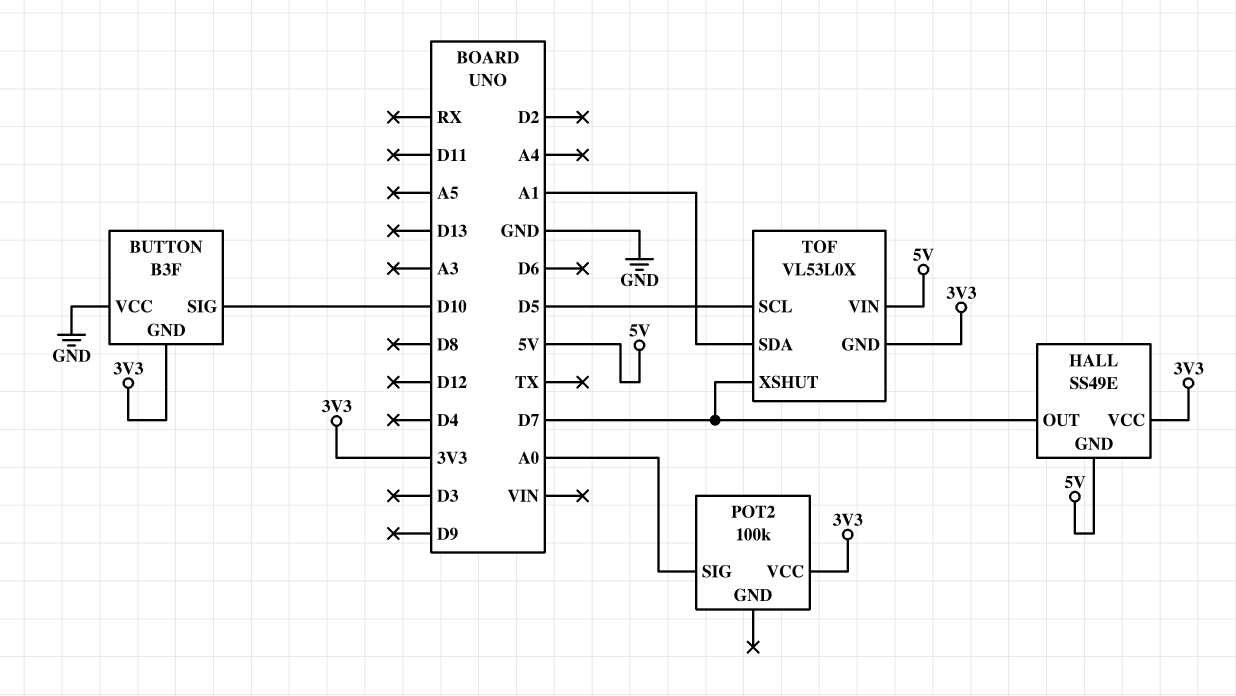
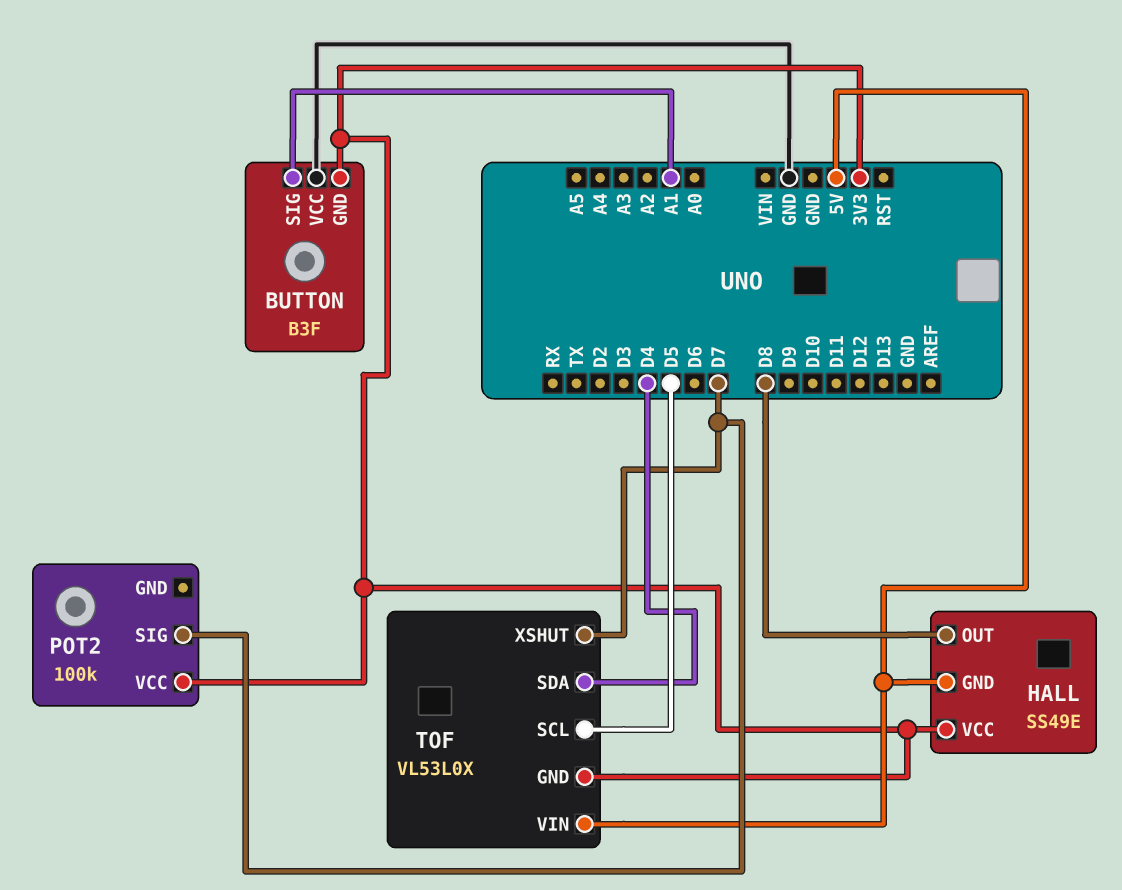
BUTTON pin SIG: D10 -> A1
HALL pin OUT: D7 -> D8
POT2 pin SIG: A0 -> D7
TOF pin SDA: A1 -> D4

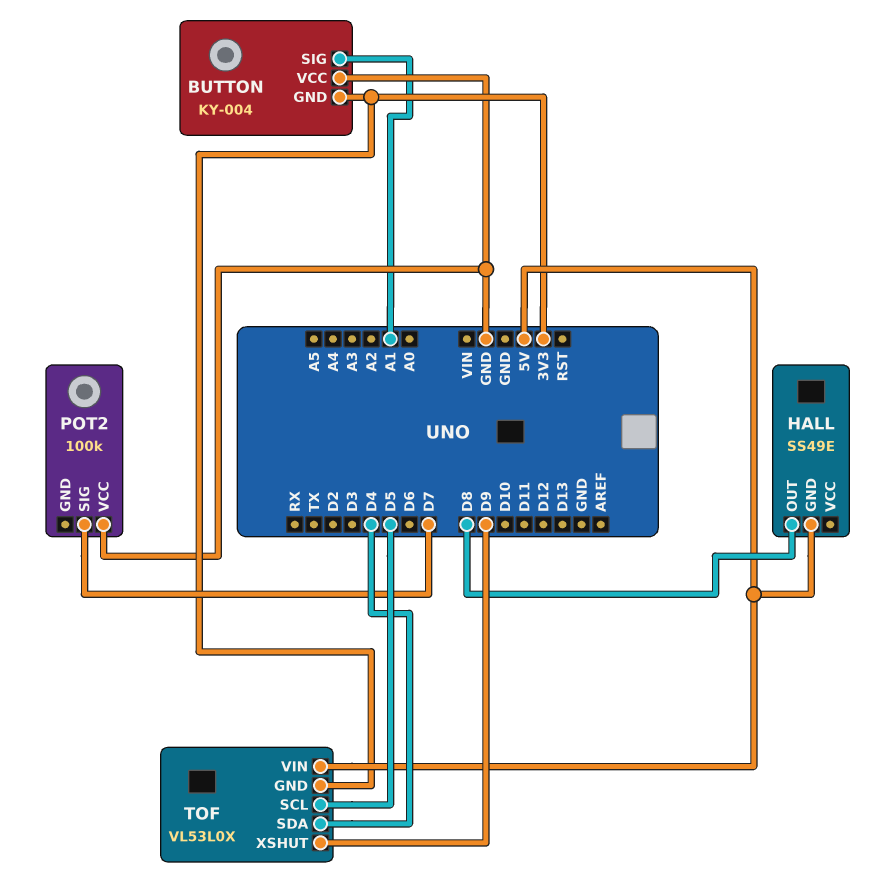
BUTTON: B3F -> KY-004
HALL pin VCC: 3V3 -> none
POT2 pin VCC: 3V3 -> GND
TOF pin XSHUT: D7 -> D9

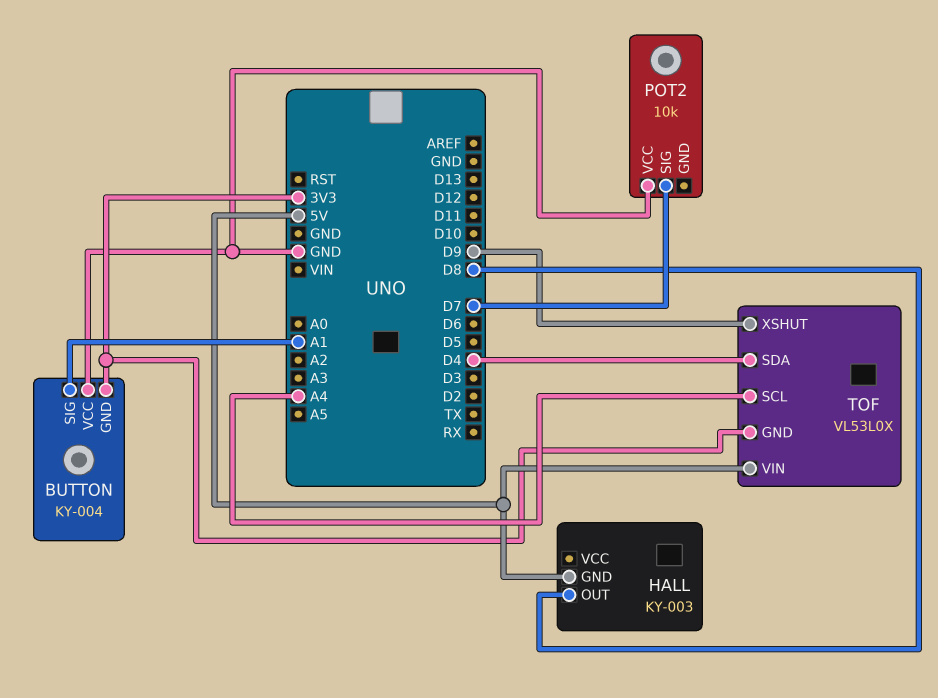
HALL: SS49E -> KY-003
POT2: 100k -> 10k
TOF pin SCL: D5 -> A4

